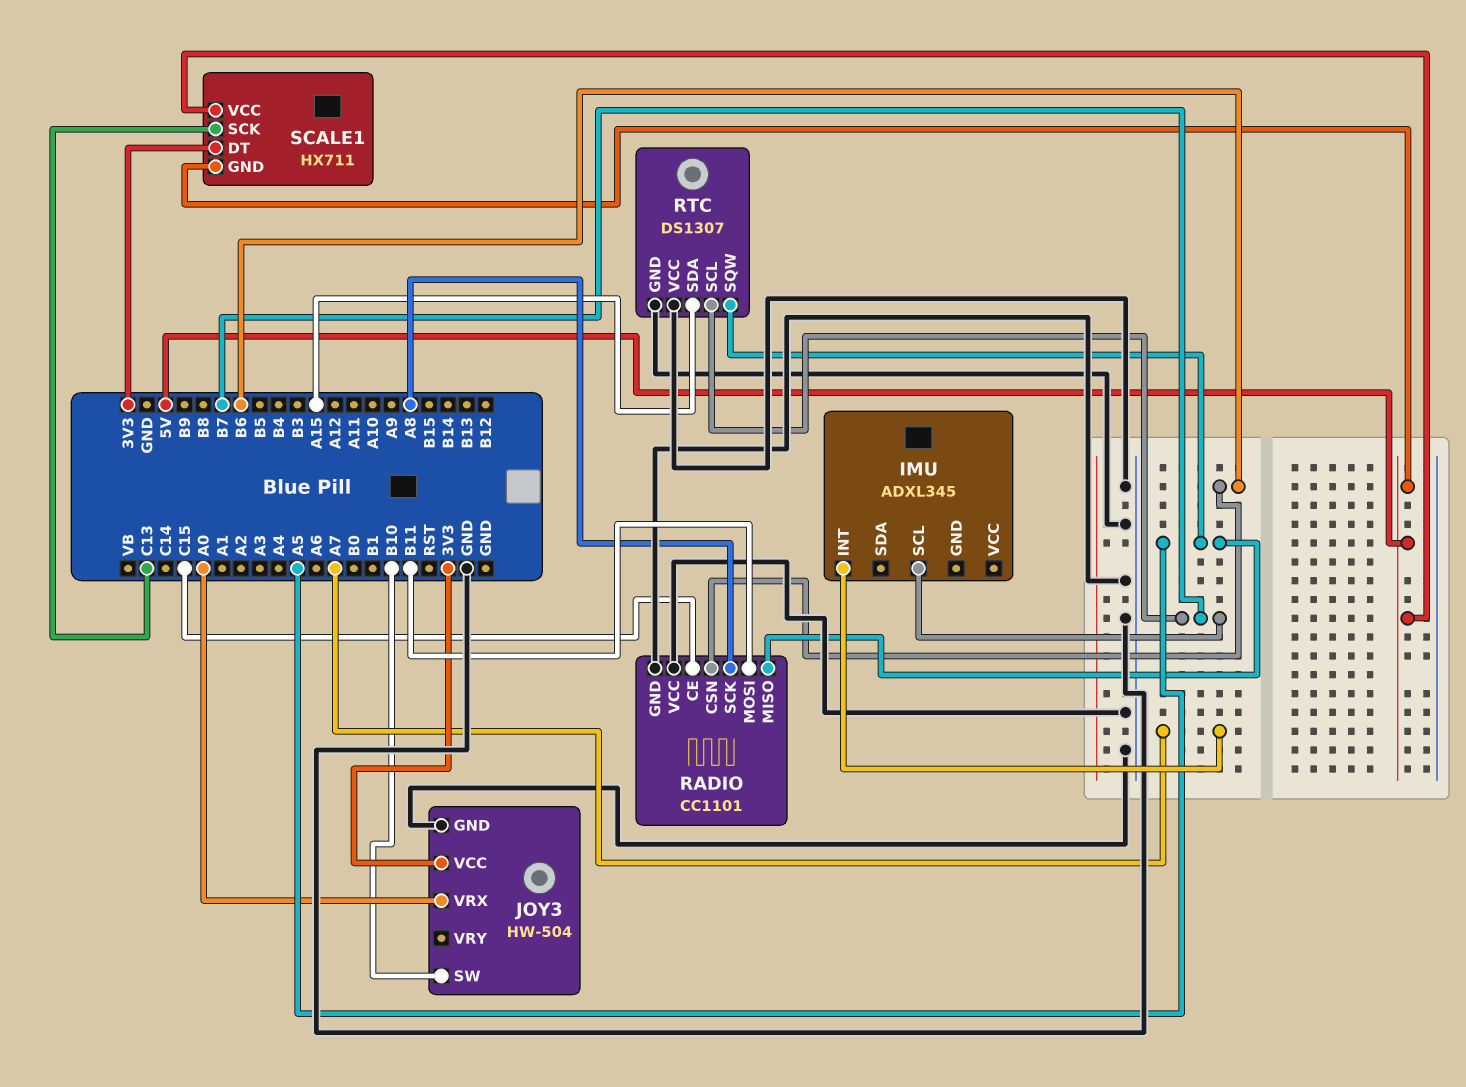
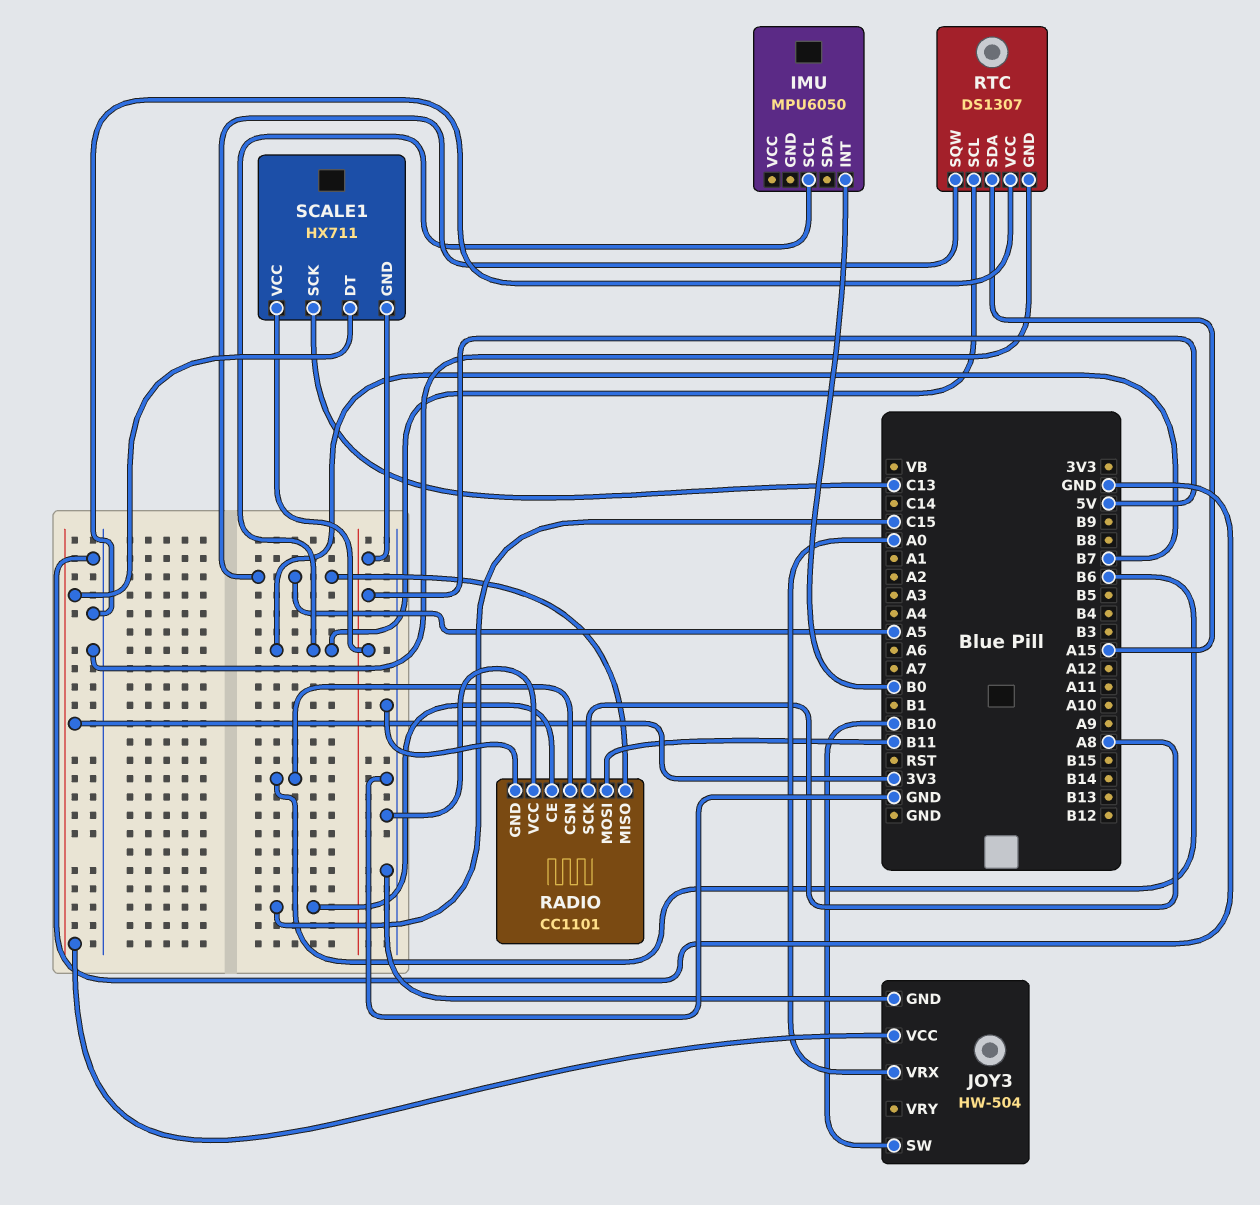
IMU: ADXL345 -> MPU6050
IMU pin INT: A7 -> B0

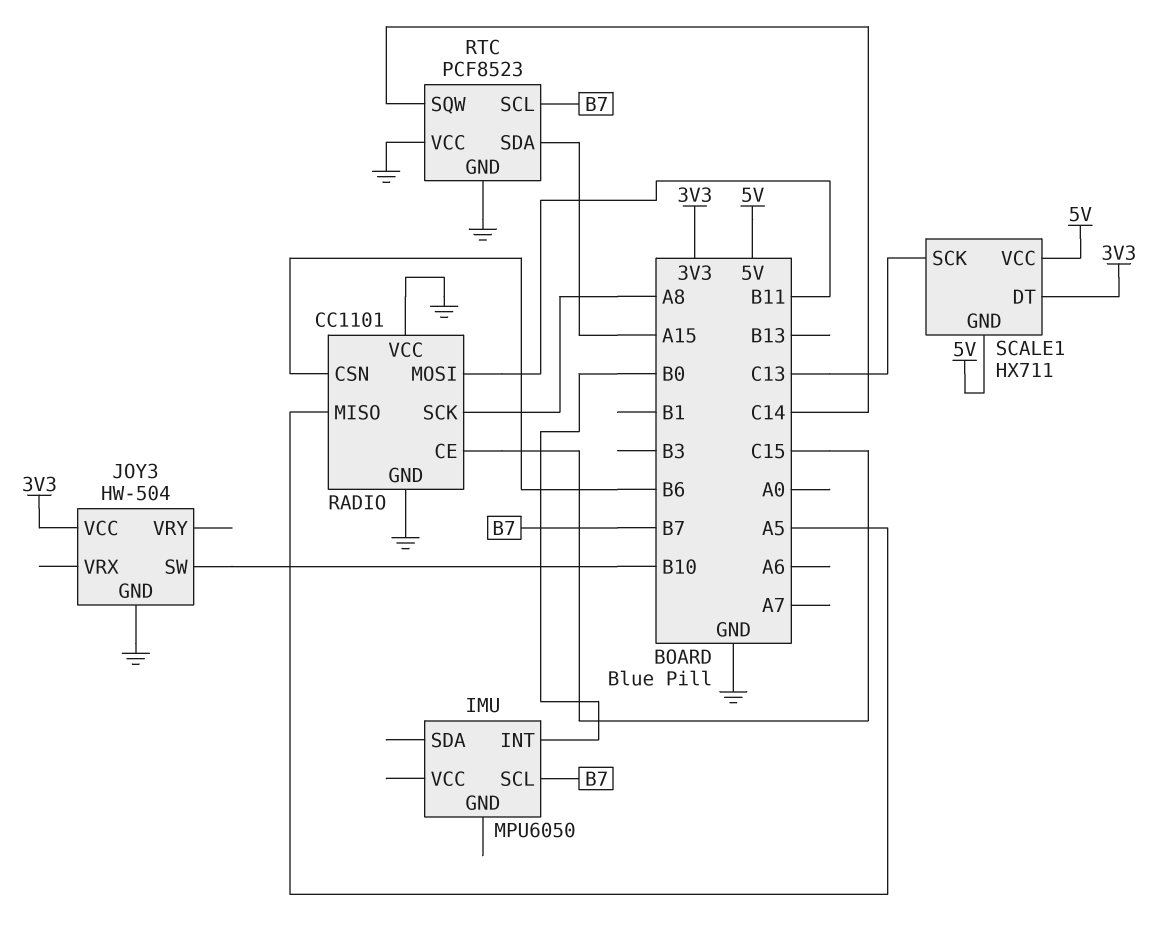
JOY3 pin VRX: A0 -> none
RTC: DS1307 -> PCF8523
RTC pin SQW: A5 -> C14

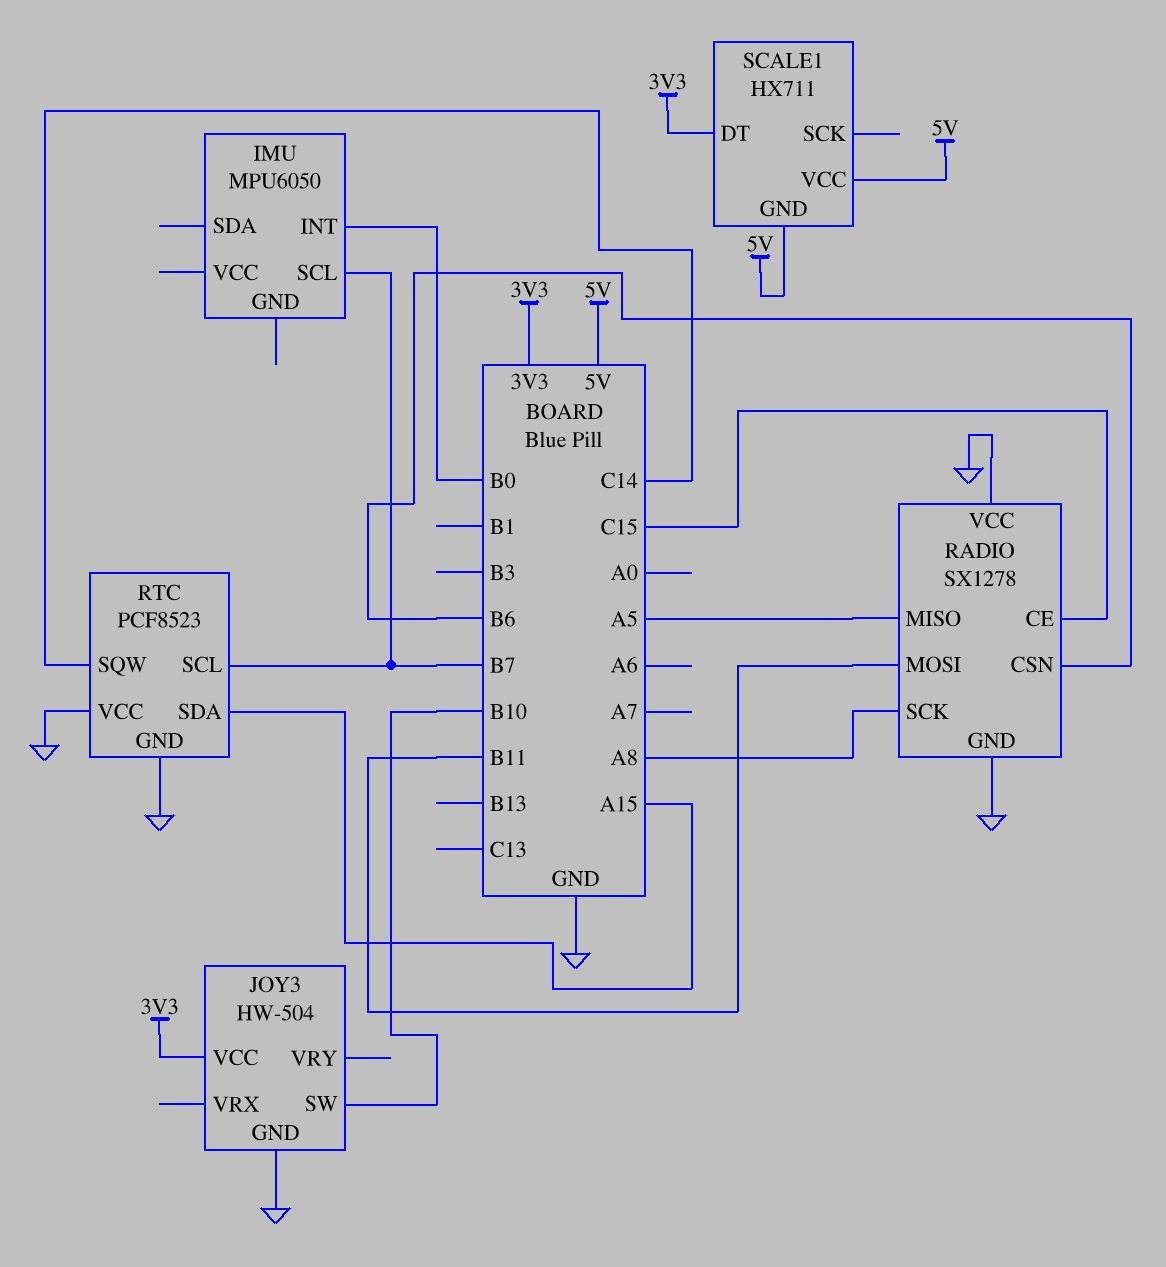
RADIO: CC1101 -> SX1278
SCALE1 pin SCK: C13 -> none

